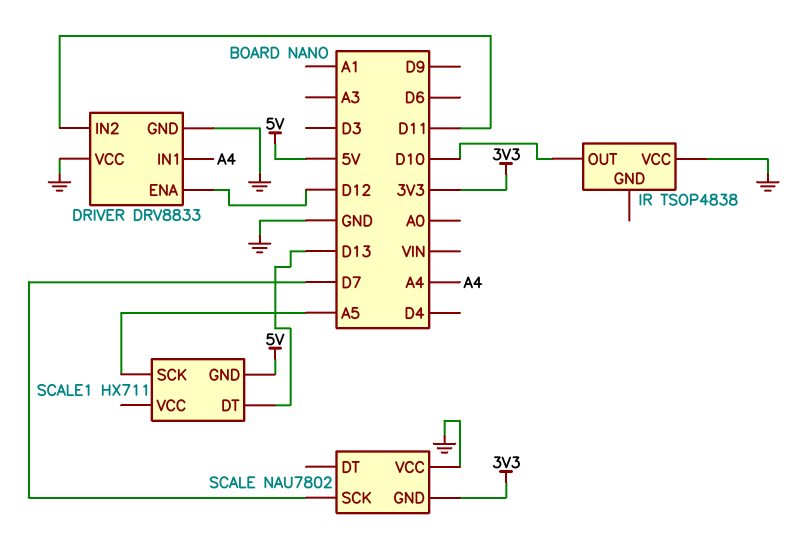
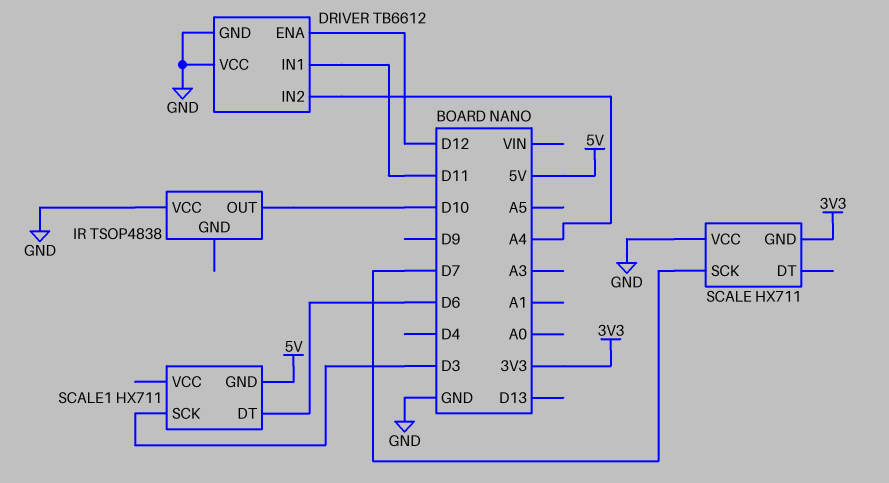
DRIVER: DRV8833 -> TB6612
DRIVER pin IN1: A4 -> D11
DRIVER pin IN2: D11 -> A4
SCALE: NAU7802 -> HX711
SCALE1 pin DT: D13 -> D6
SCALE1 pin SCK: A5 -> D3

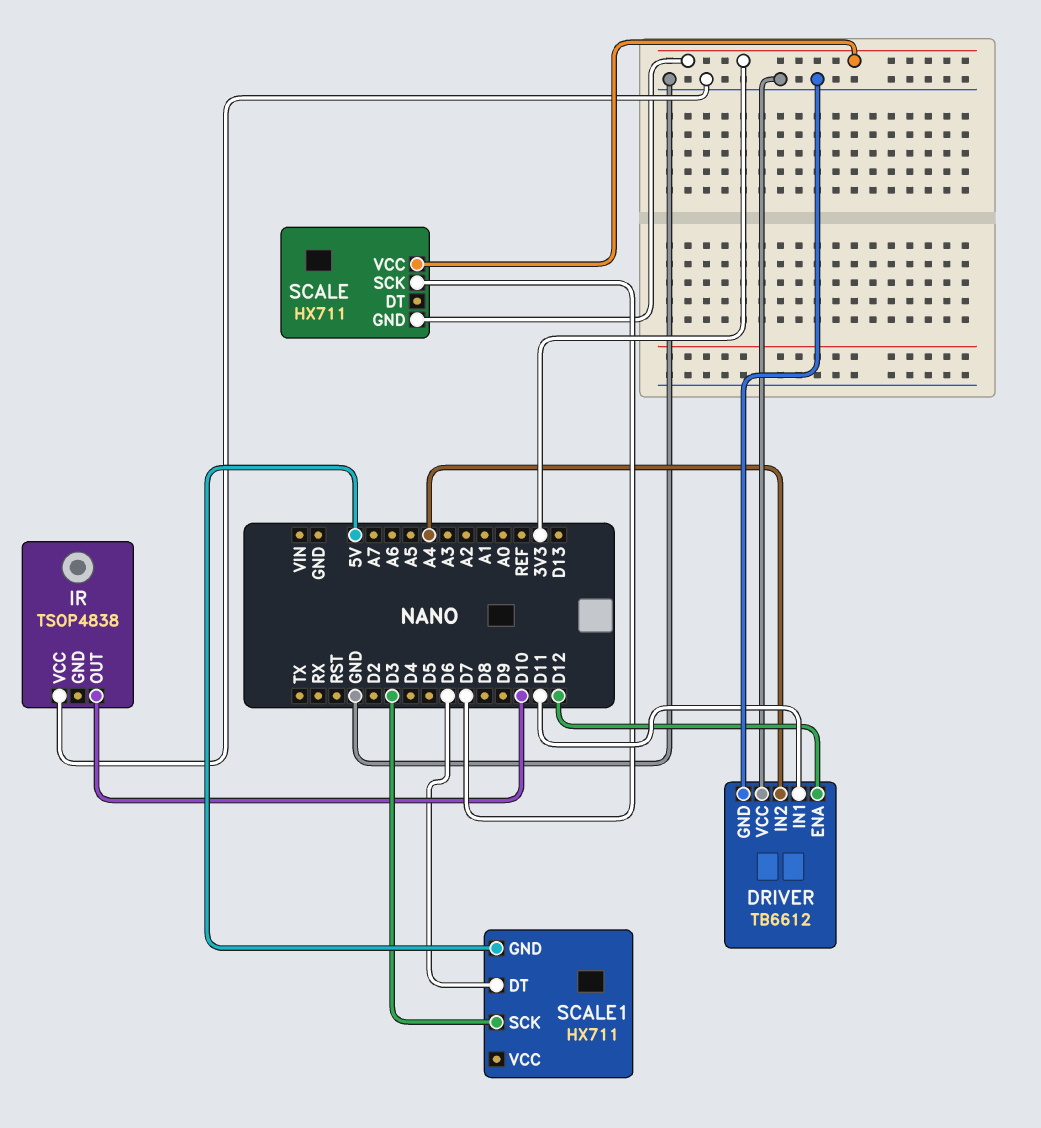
SCALE pin VCC: GND -> 3V3

